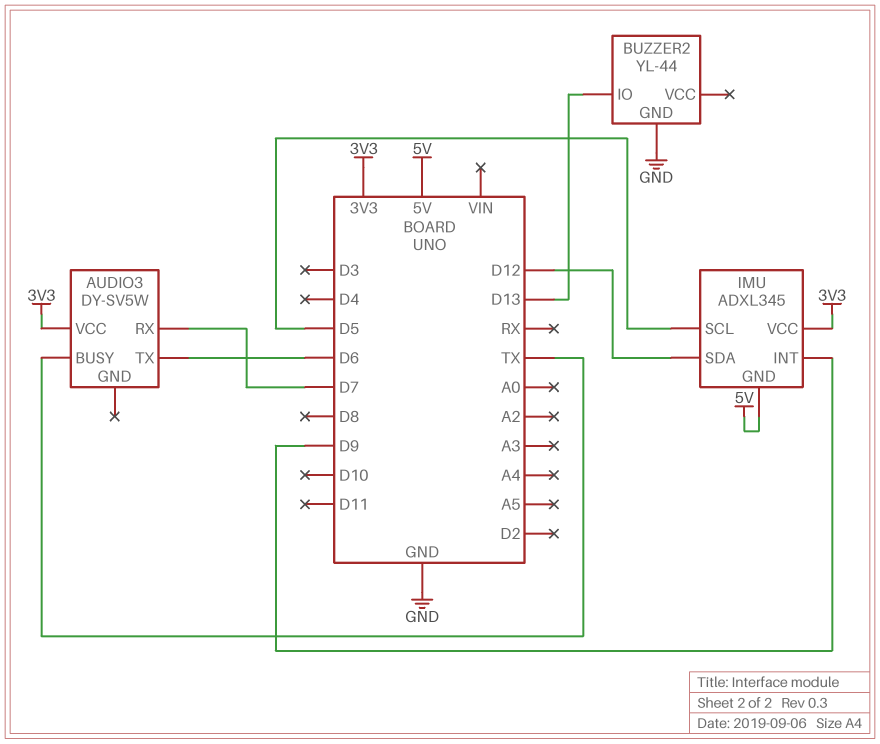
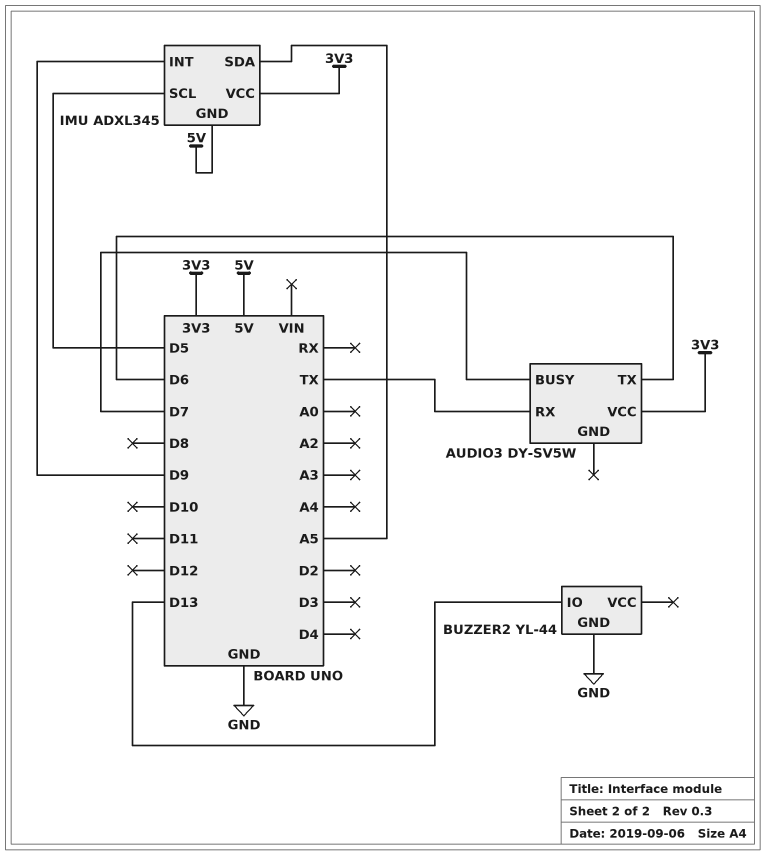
AUDIO3 pin BUSY: TX -> D7
AUDIO3 pin RX: D7 -> TX
IMU pin SDA: D12 -> A5

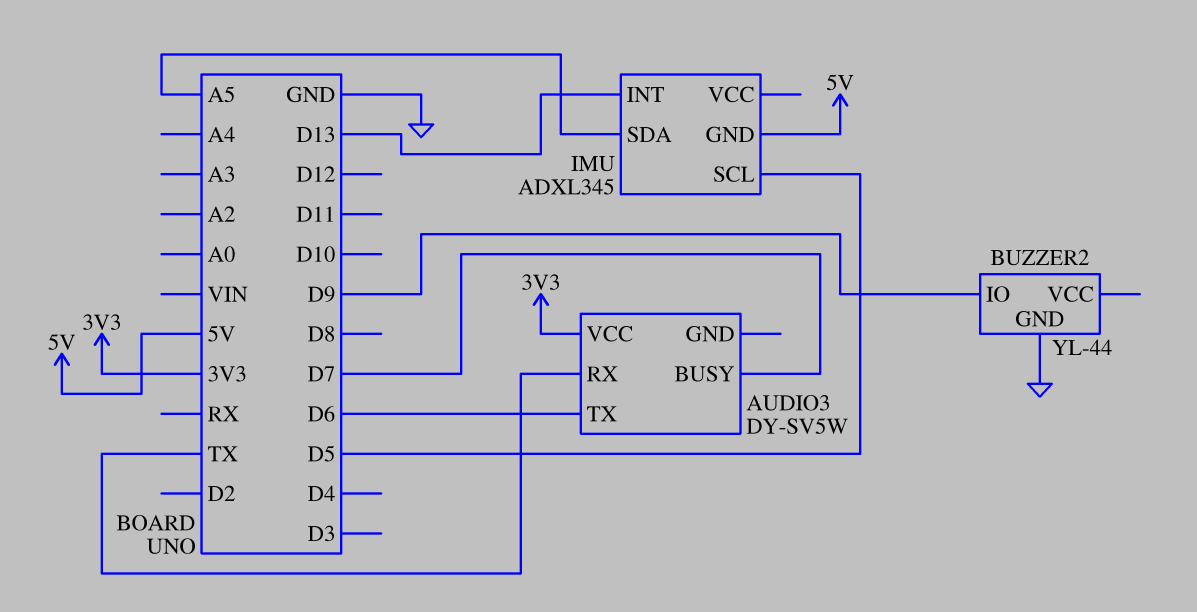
BUZZER2 pin IO: D13 -> D9
IMU pin INT: D9 -> D13
IMU pin VCC: 3V3 -> none

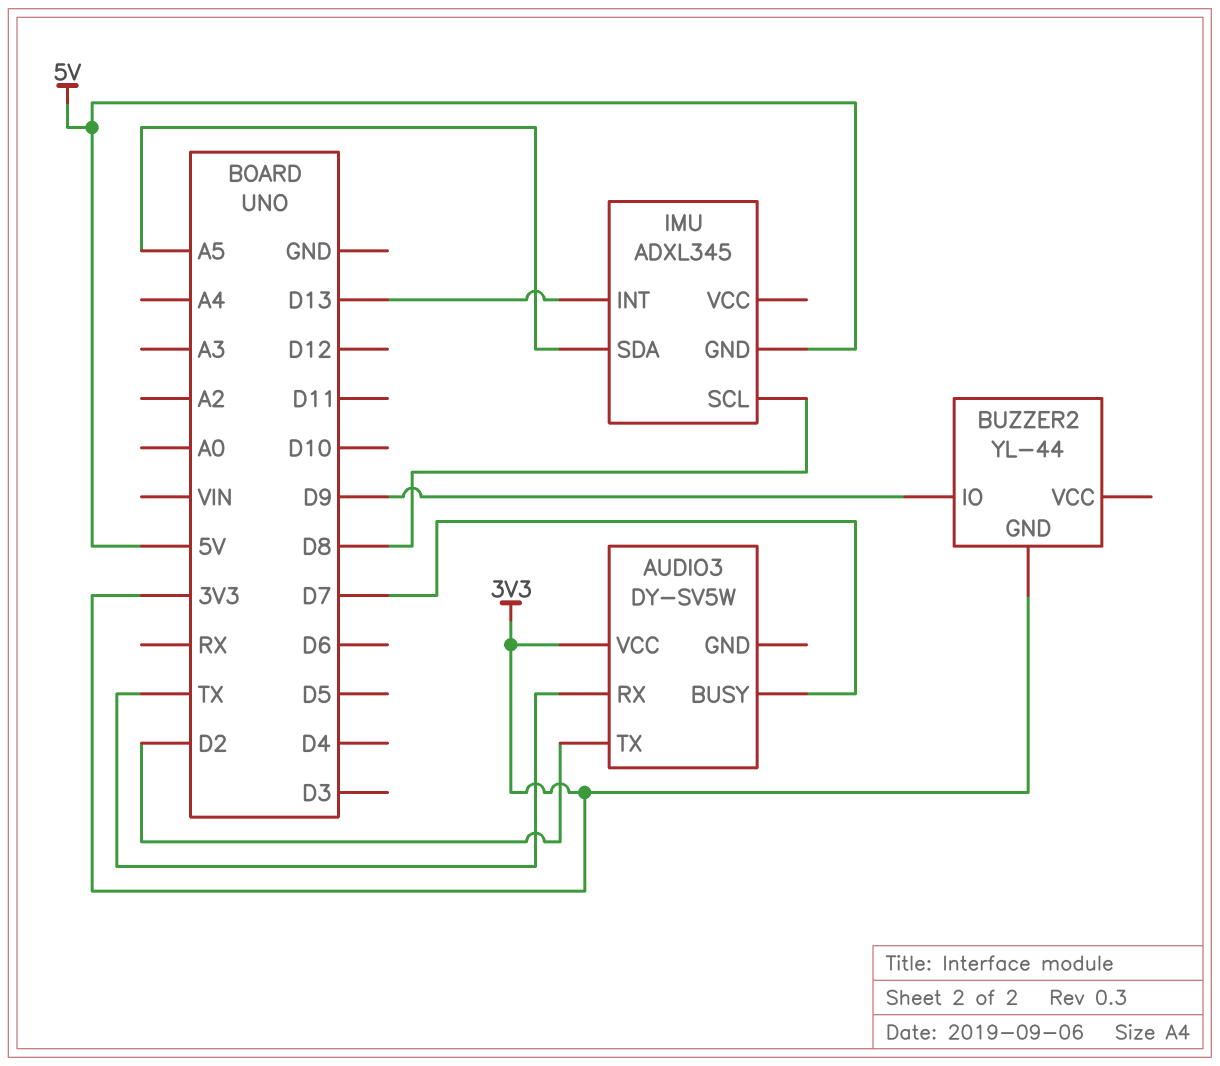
AUDIO3 pin TX: D6 -> D2
BUZZER2 pin GND: GND -> 3V3
IMU pin SCL: D5 -> D8

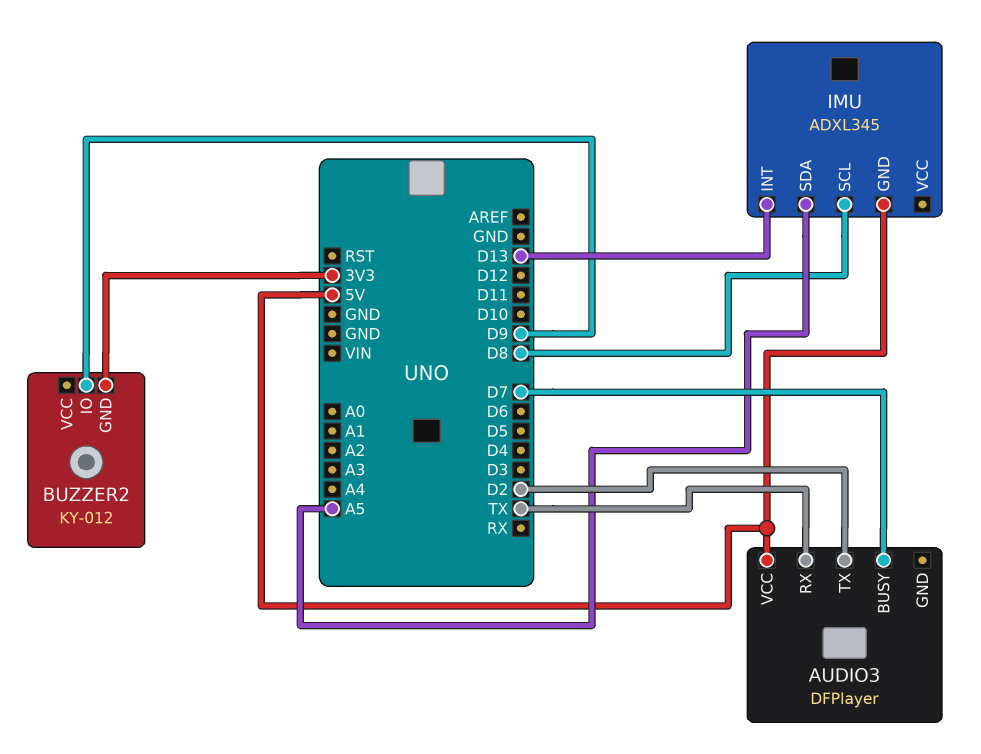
AUDIO3: DY-SV5W -> DFPlayer
AUDIO3 pin VCC: 3V3 -> 5V
BUZZER2: YL-44 -> KY-012

